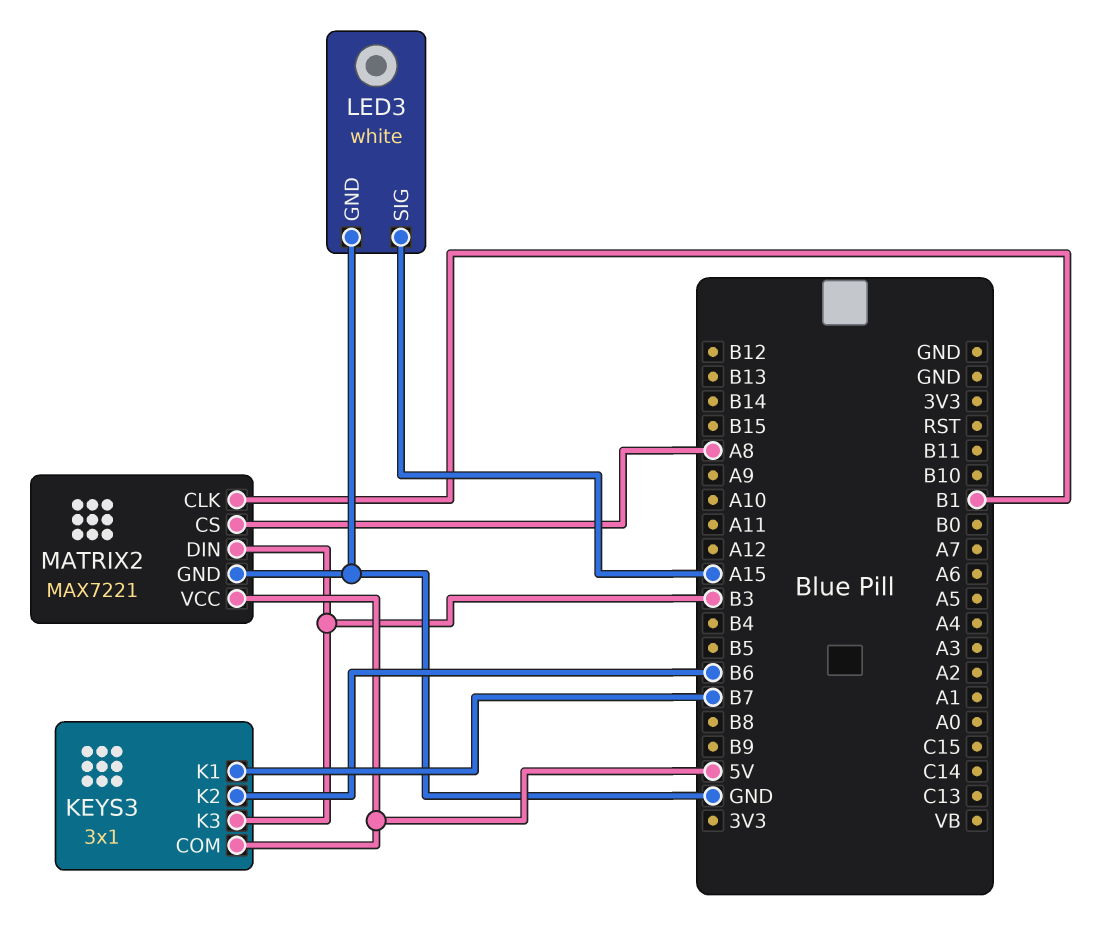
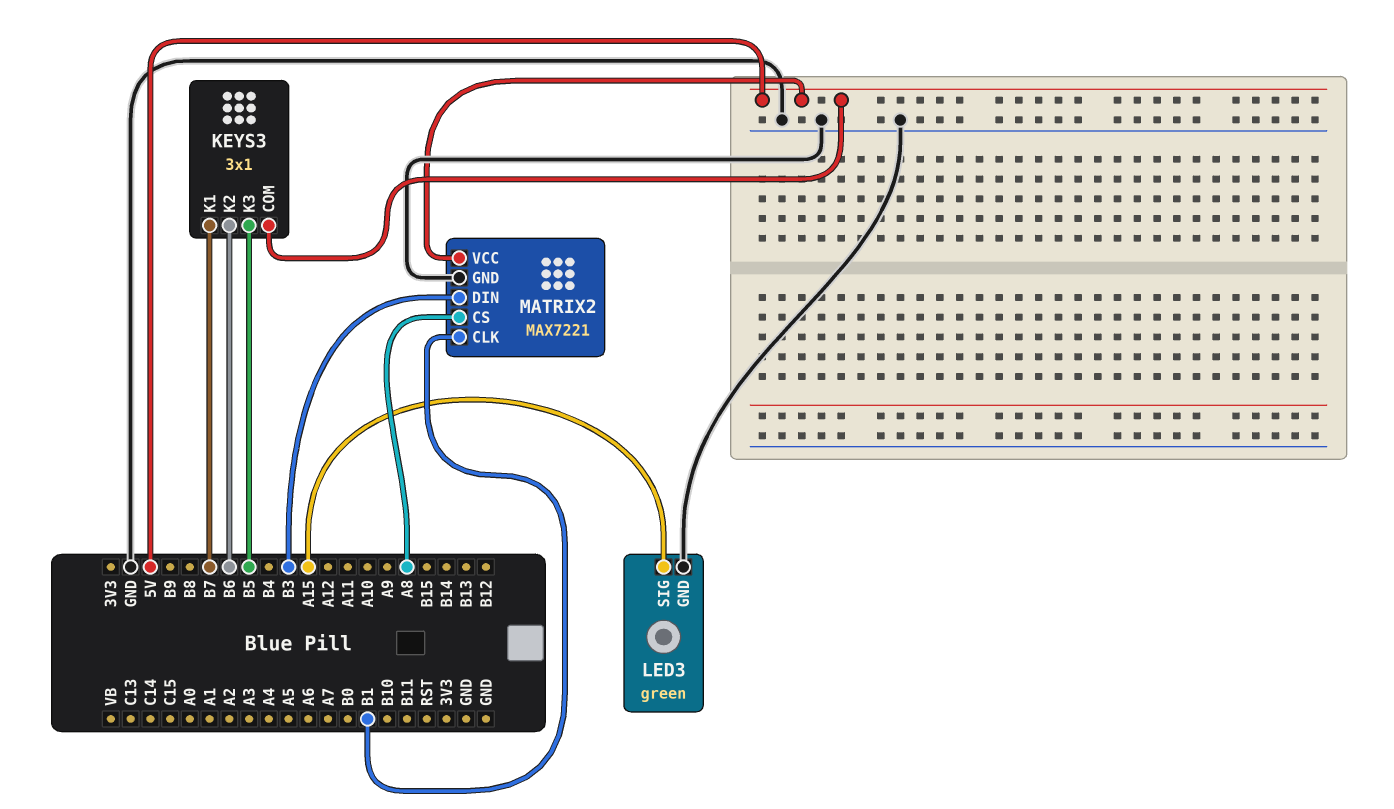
KEYS3 pin K3: B3 -> B5
LED3: white -> green

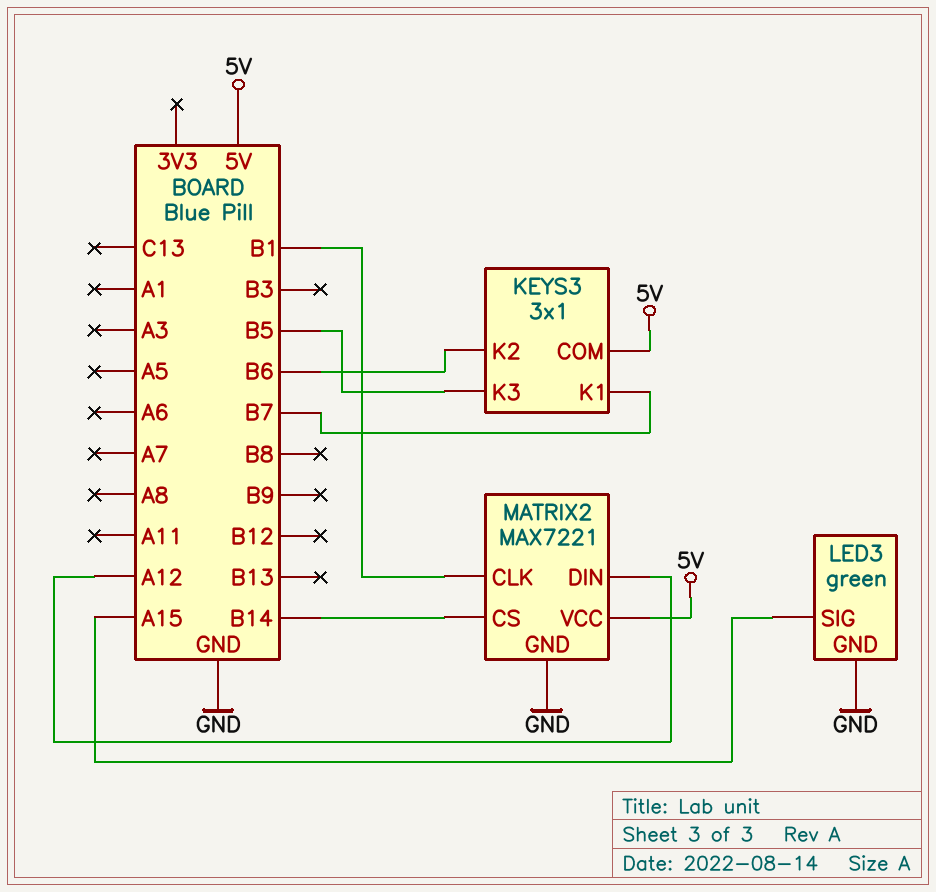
MATRIX2 pin CS: A8 -> B14
MATRIX2 pin DIN: B3 -> A12

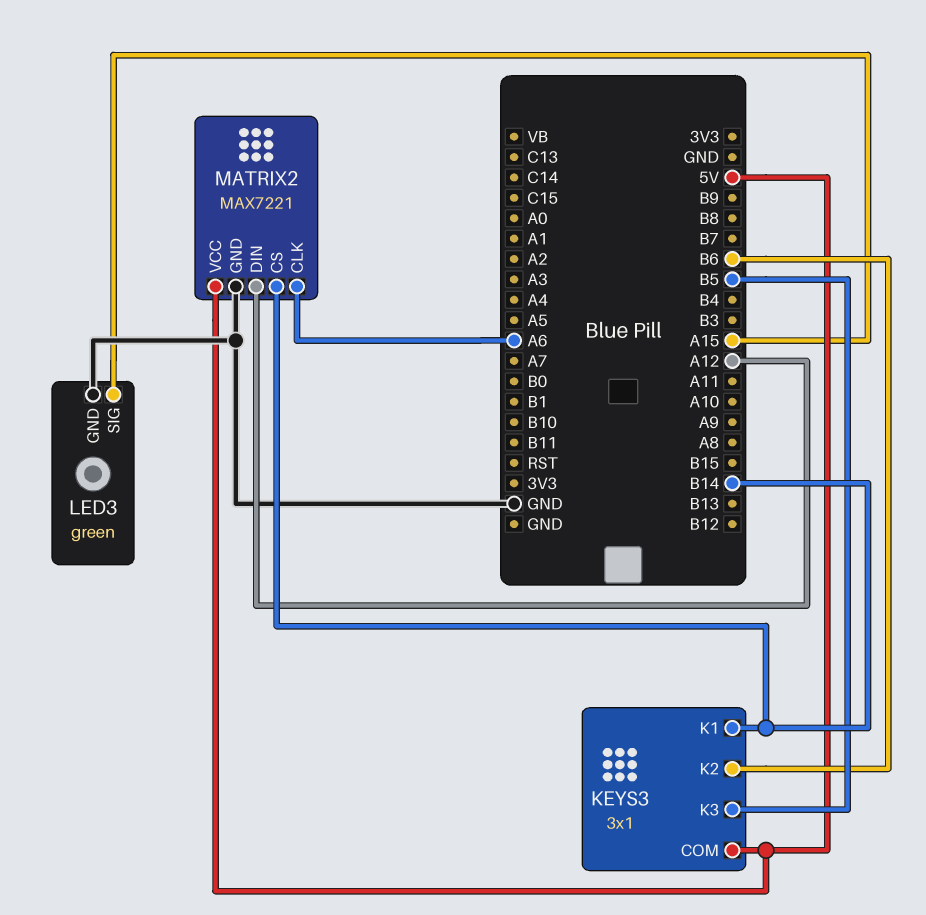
KEYS3 pin K1: B7 -> B14
MATRIX2 pin CLK: B1 -> A6

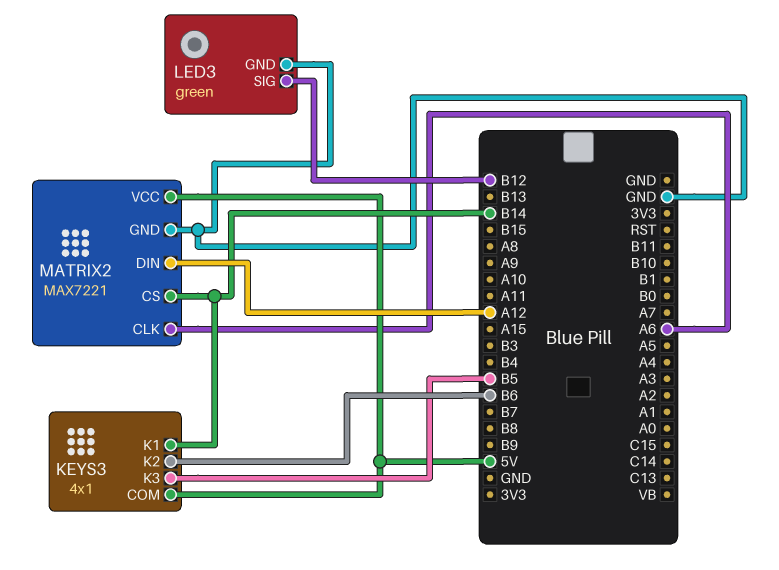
KEYS3: 3x1 -> 4x1
LED3 pin SIG: A15 -> B12

